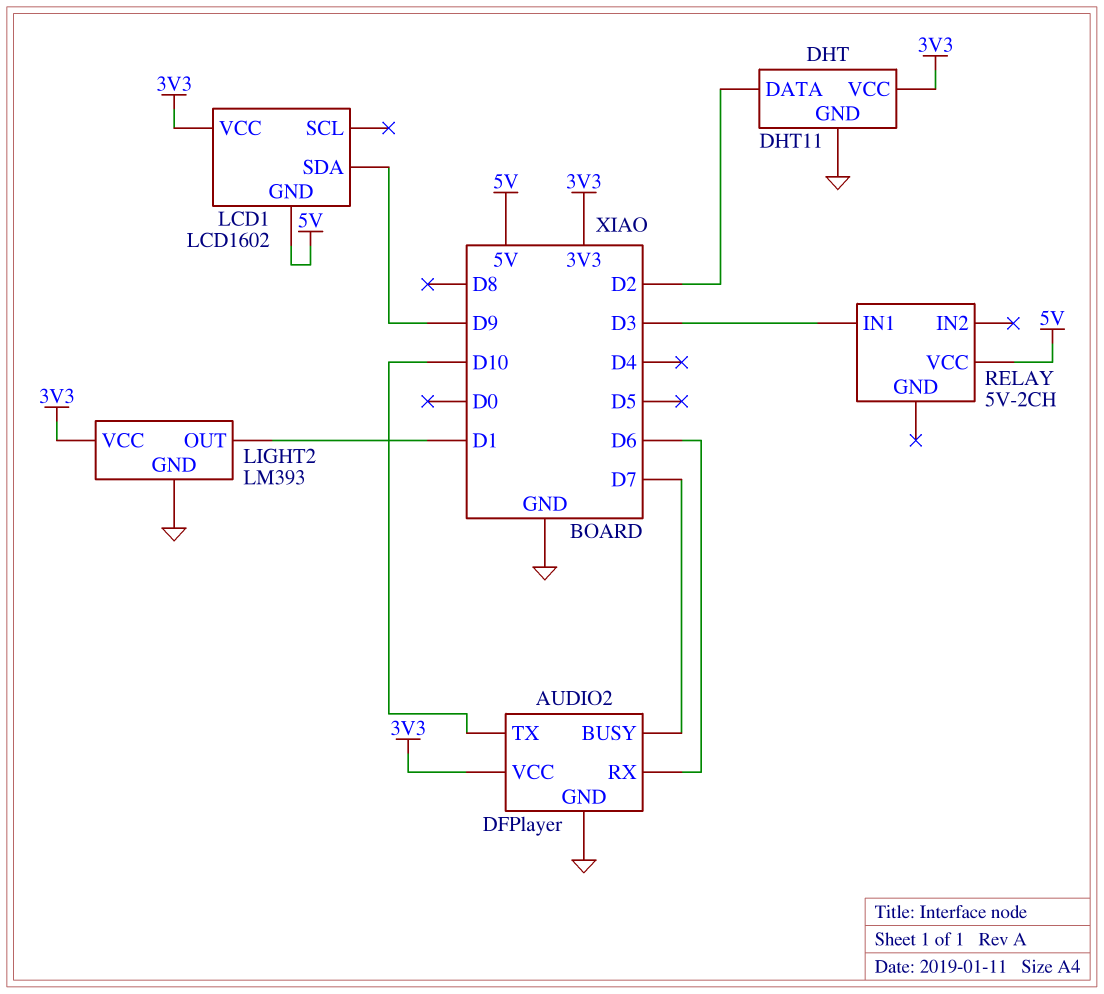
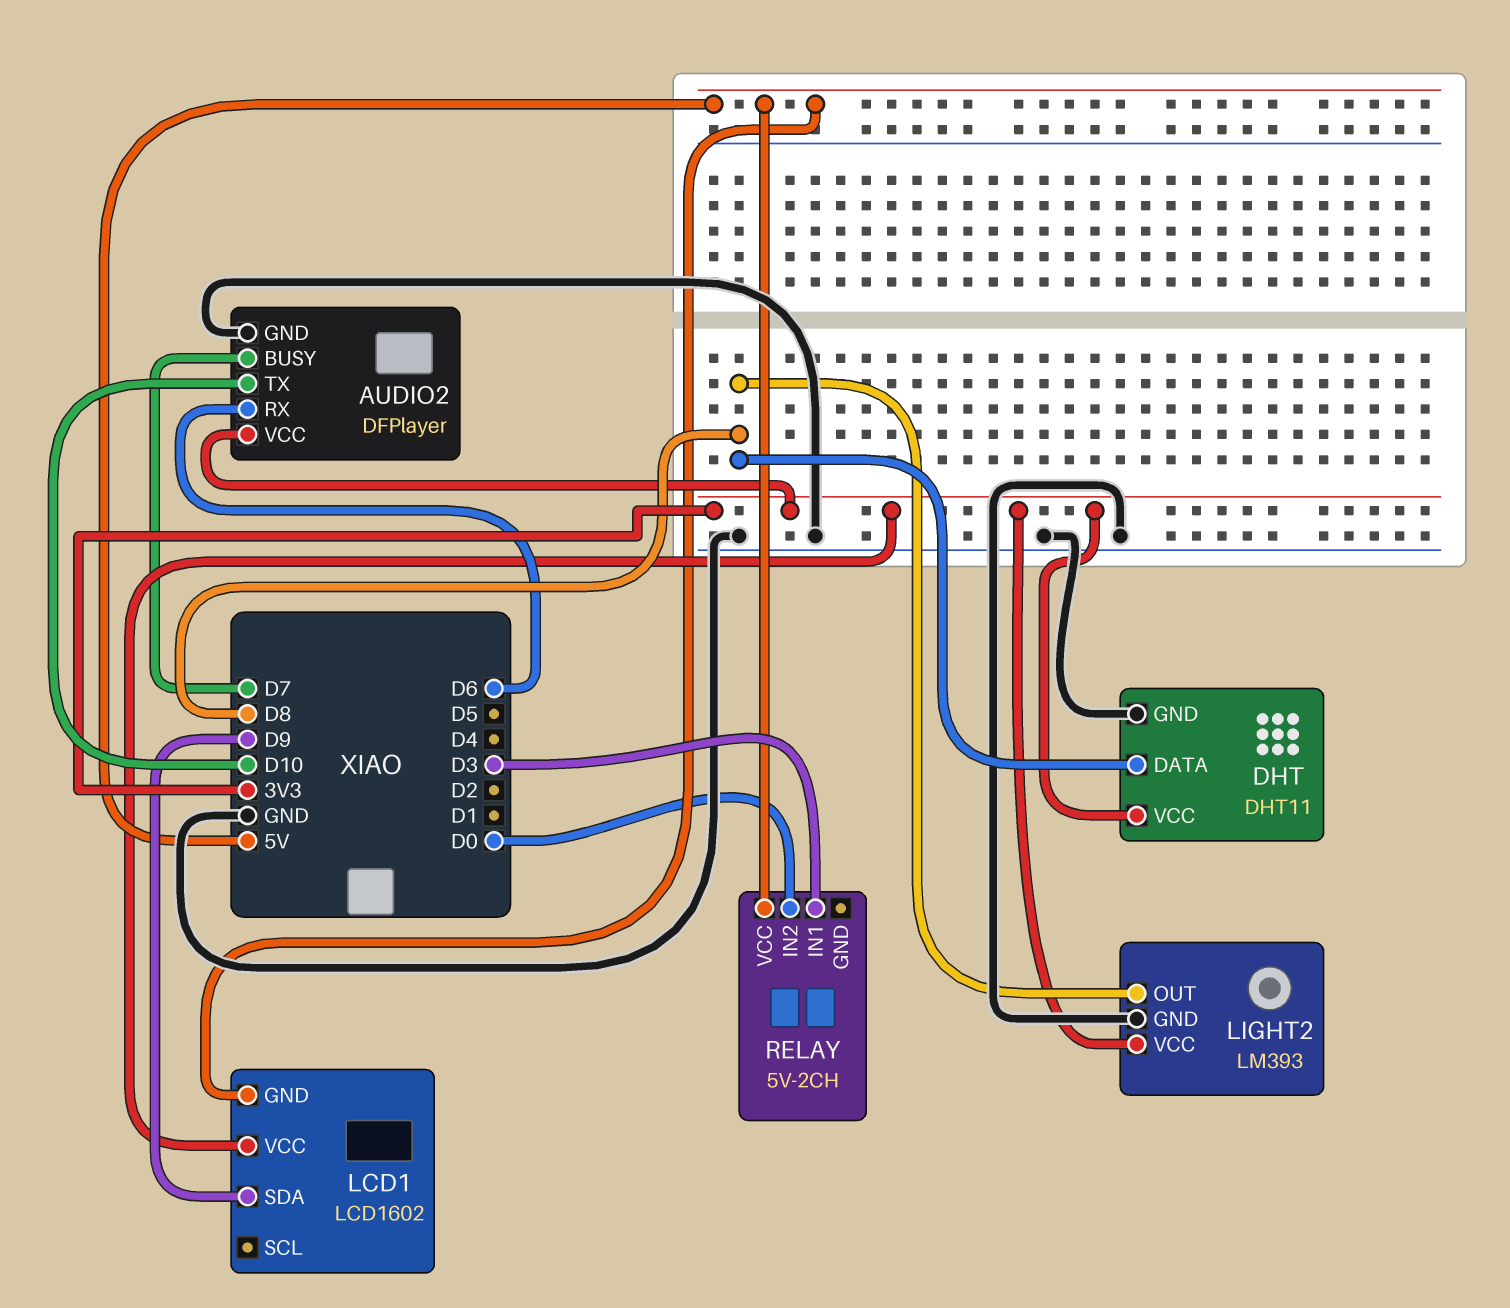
DHT pin DATA: D2 -> D8
LIGHT2 pin OUT: D1 -> D8
RELAY pin IN2: none -> D0

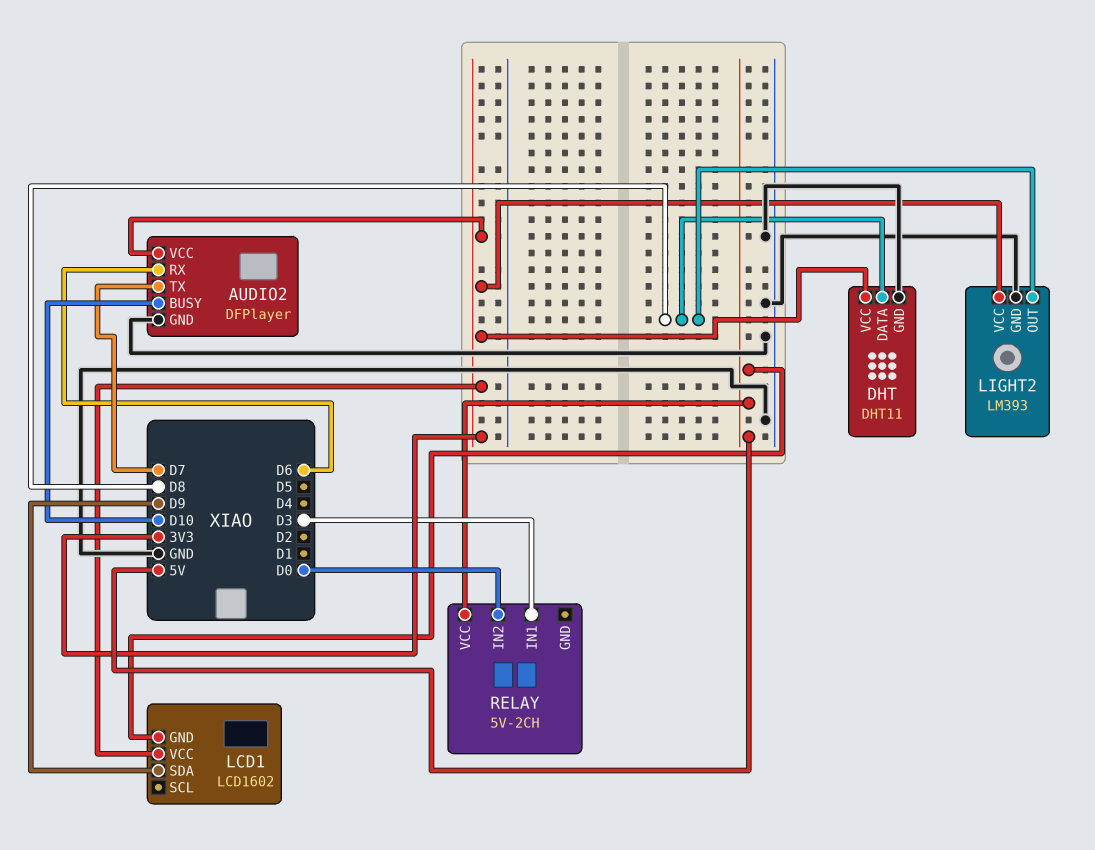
AUDIO2 pin BUSY: D7 -> D10
AUDIO2 pin TX: D10 -> D7

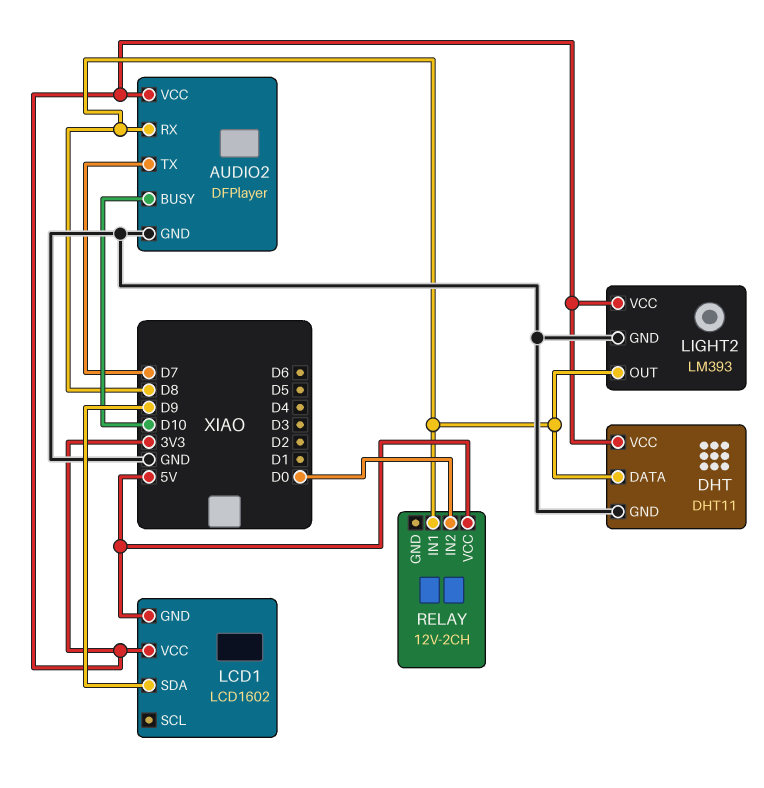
AUDIO2 pin RX: D6 -> D8
RELAY: 5V-2CH -> 12V-2CH
RELAY pin IN1: D3 -> D8

